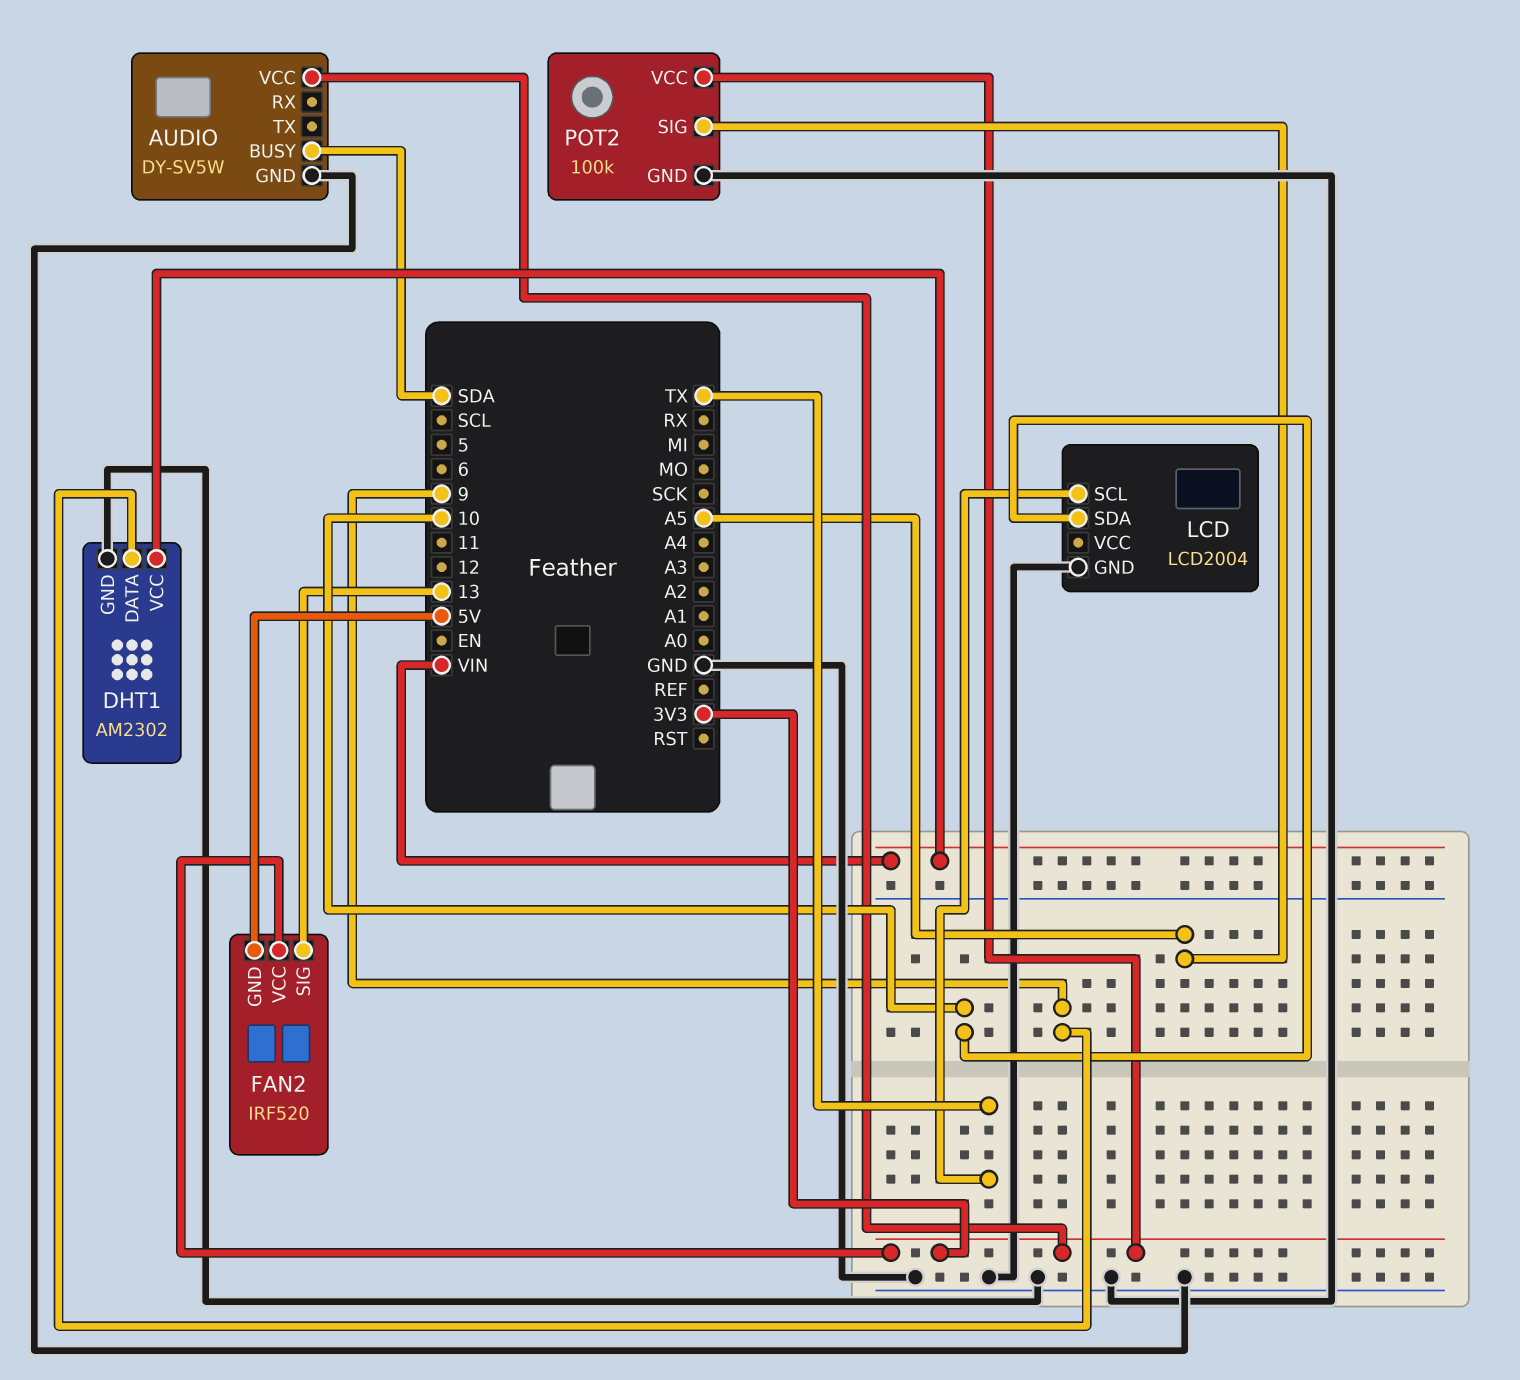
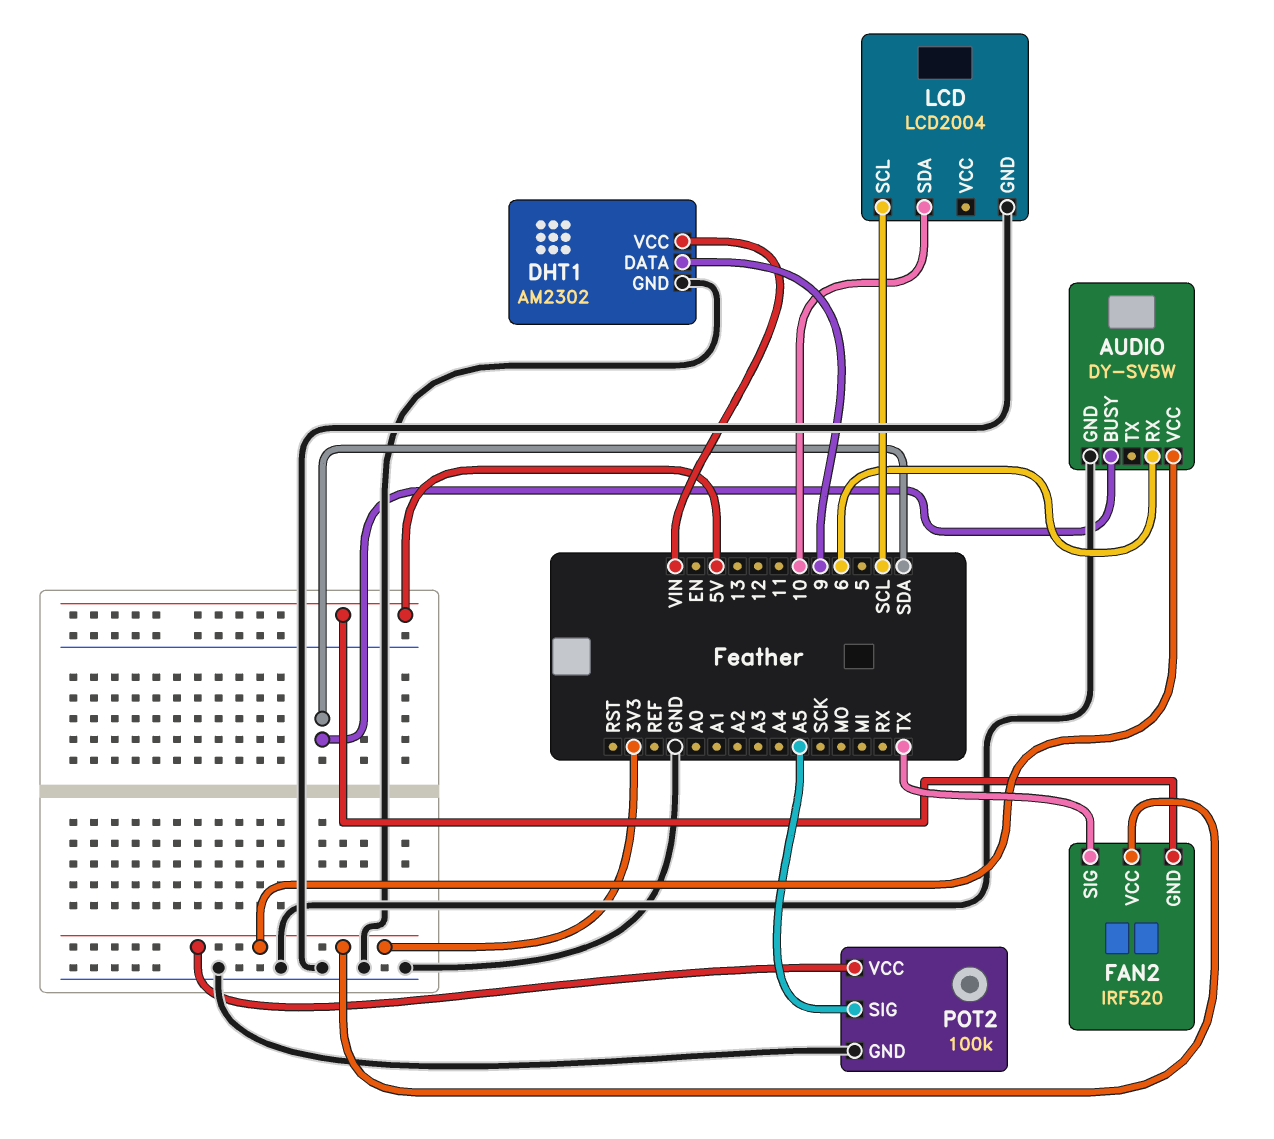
AUDIO pin RX: none -> 6
FAN2 pin SIG: 13 -> TX
LCD pin SCL: TX -> SCL

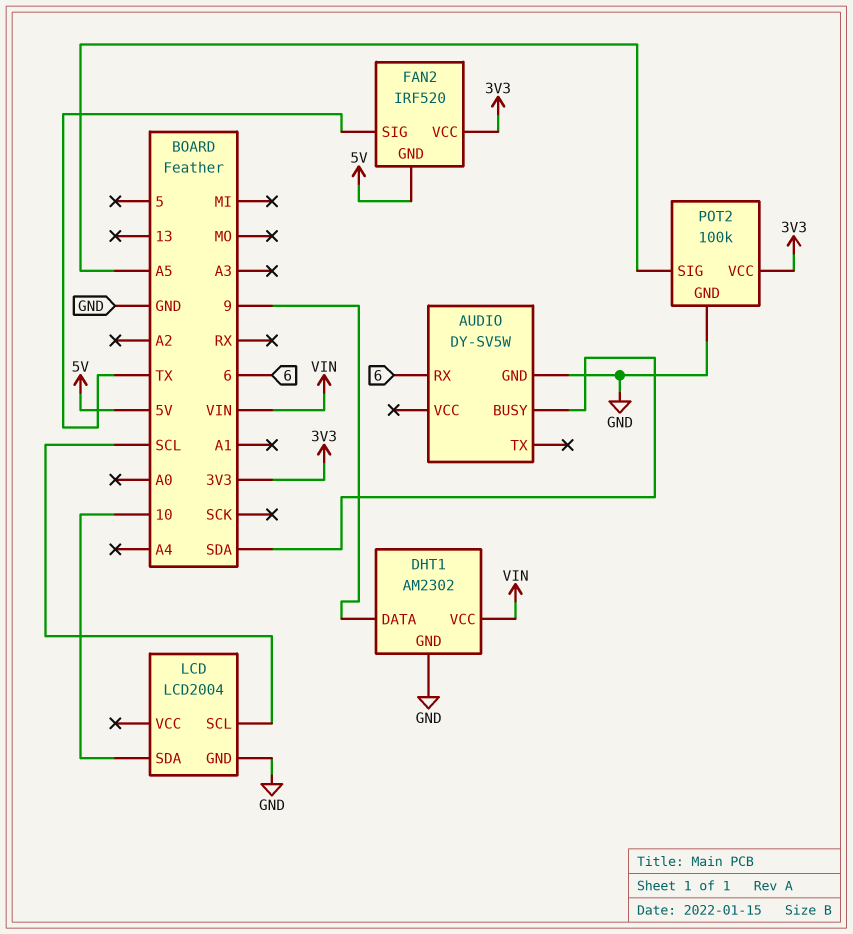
AUDIO pin VCC: 3V3 -> none

